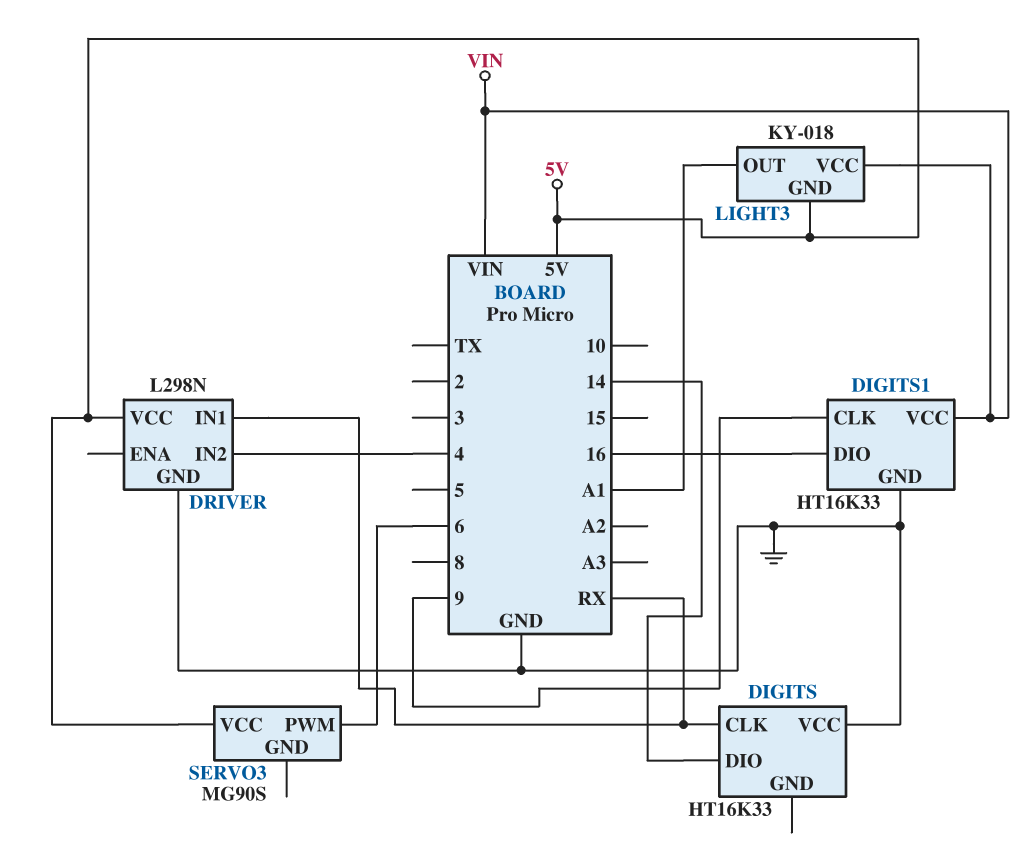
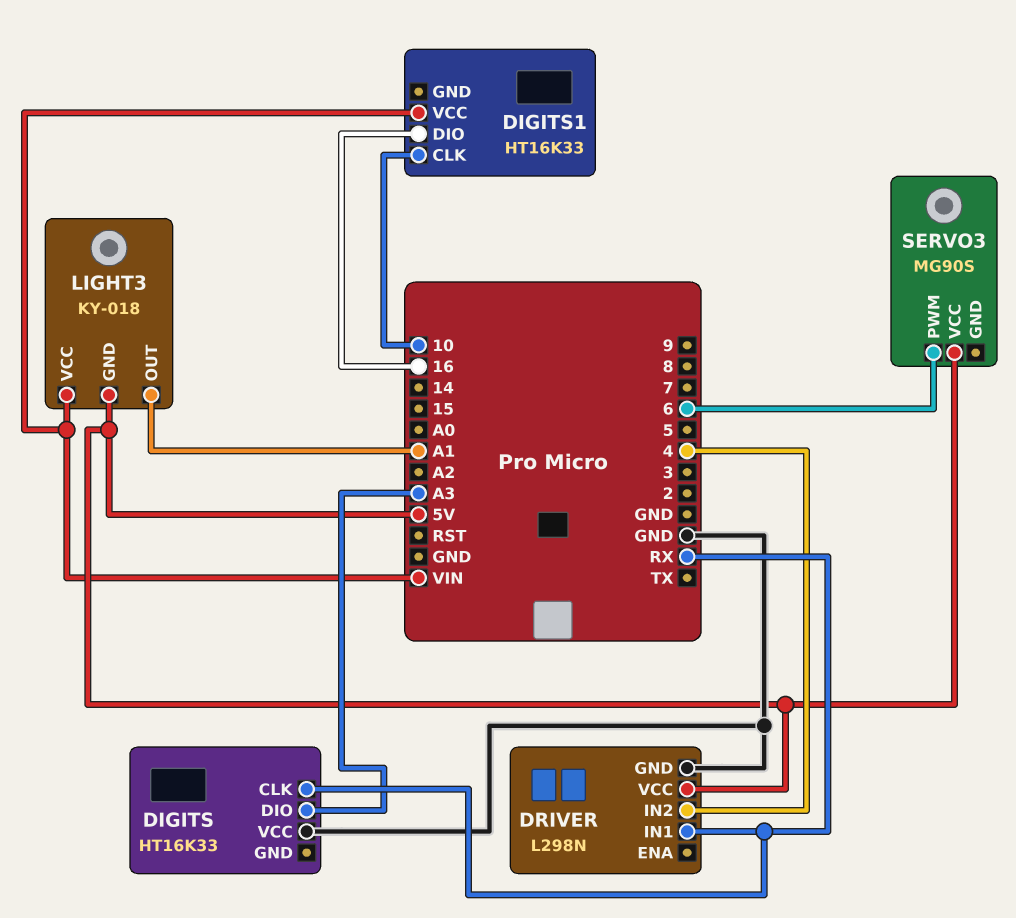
DIGITS pin DIO: 14 -> A3
DIGITS1 pin CLK: 9 -> 10
DIGITS1 pin GND: GND -> none

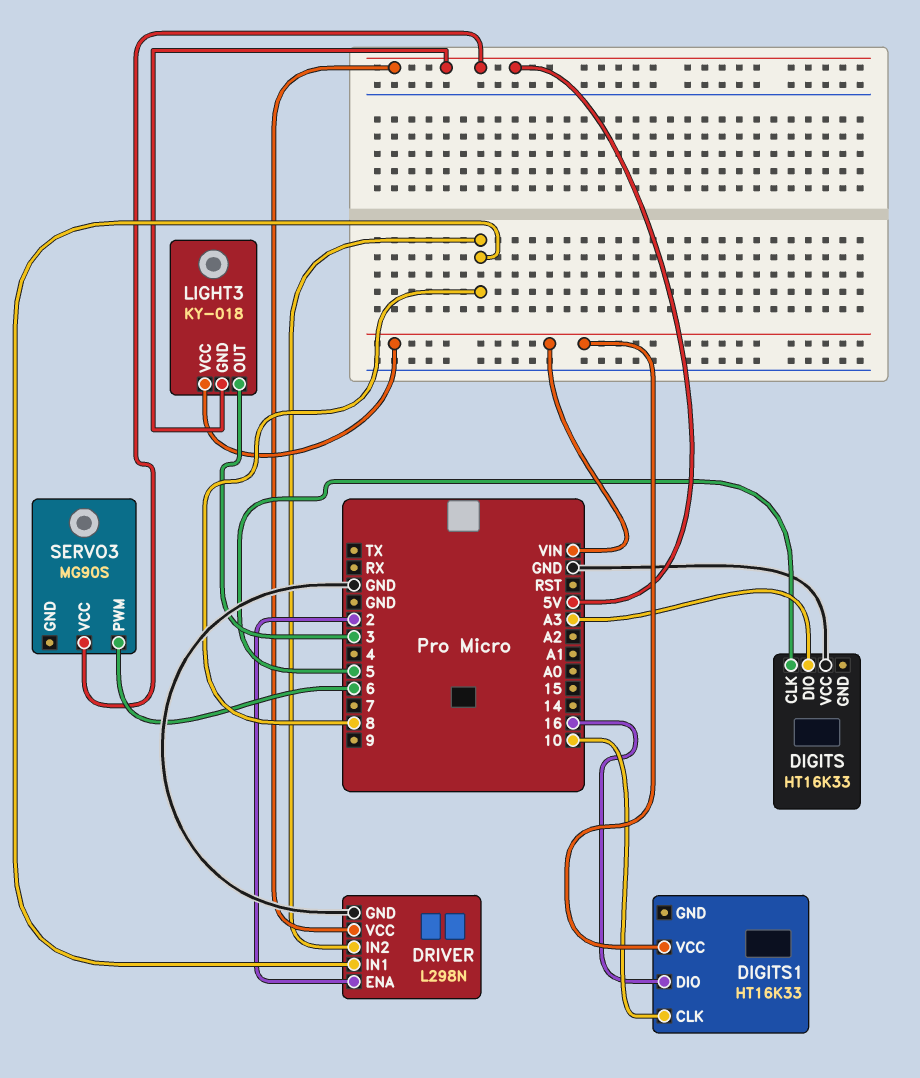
DIGITS pin CLK: RX -> 5
DRIVER pin ENA: none -> 2
DRIVER pin IN1: RX -> 8
DRIVER pin IN2: 4 -> 8
LIGHT3 pin OUT: A1 -> 3

